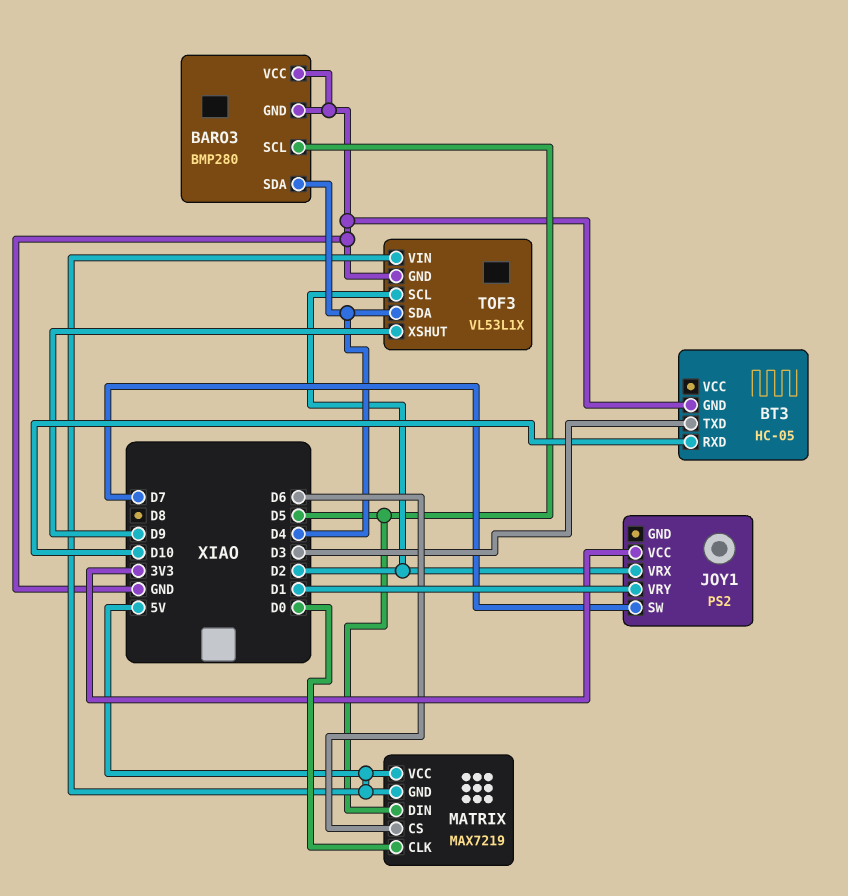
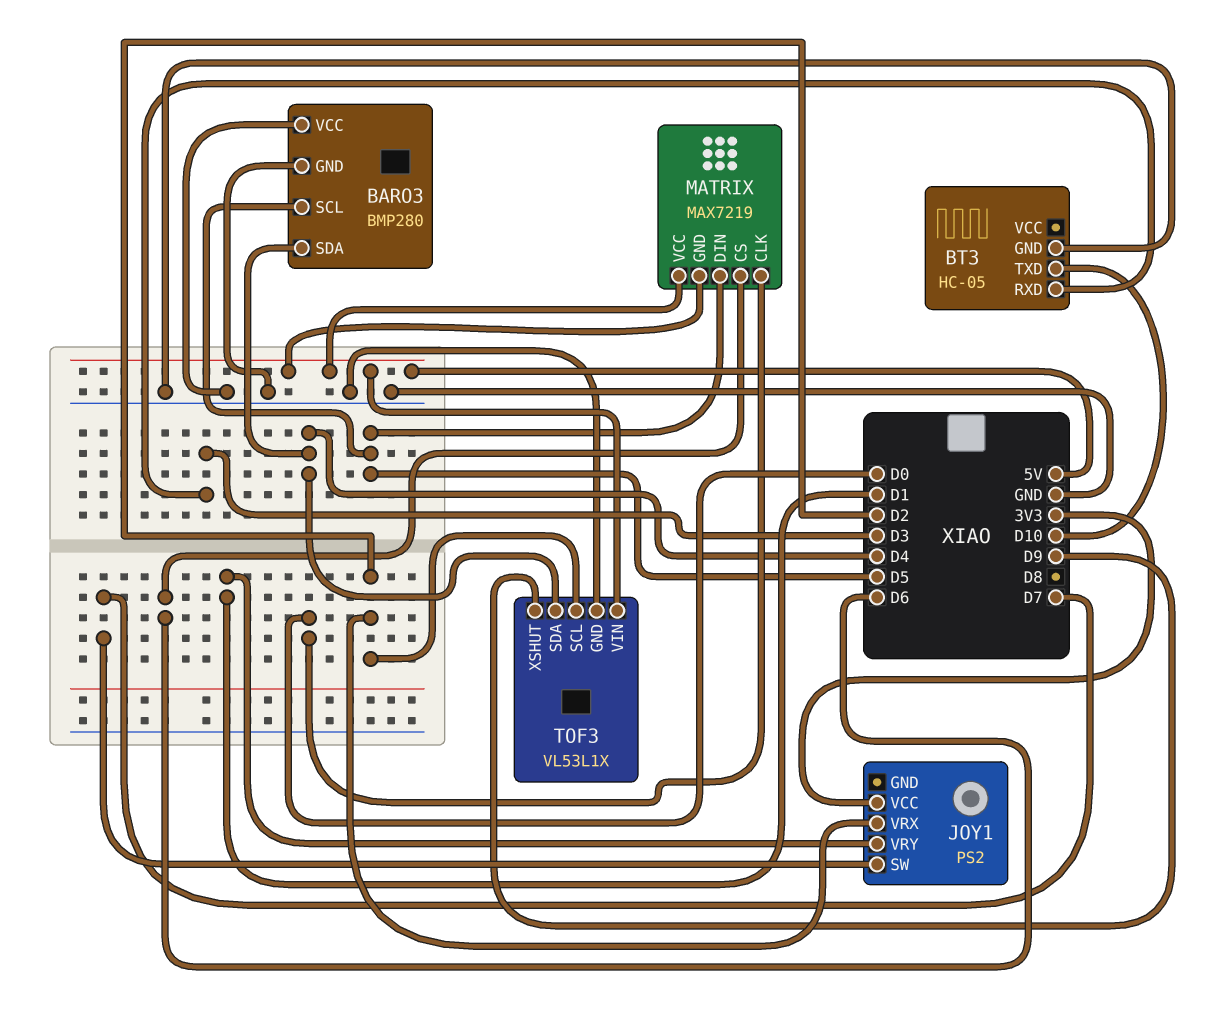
BT3 pin RXD: D10 -> D3
BT3 pin TXD: D3 -> D10

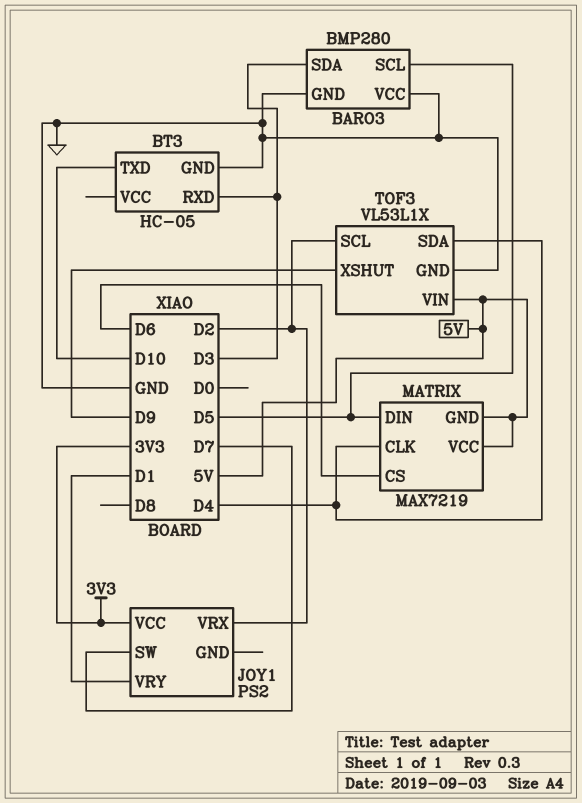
BARO3 pin SDA: D4 -> D3
MATRIX pin CLK: D0 -> D4

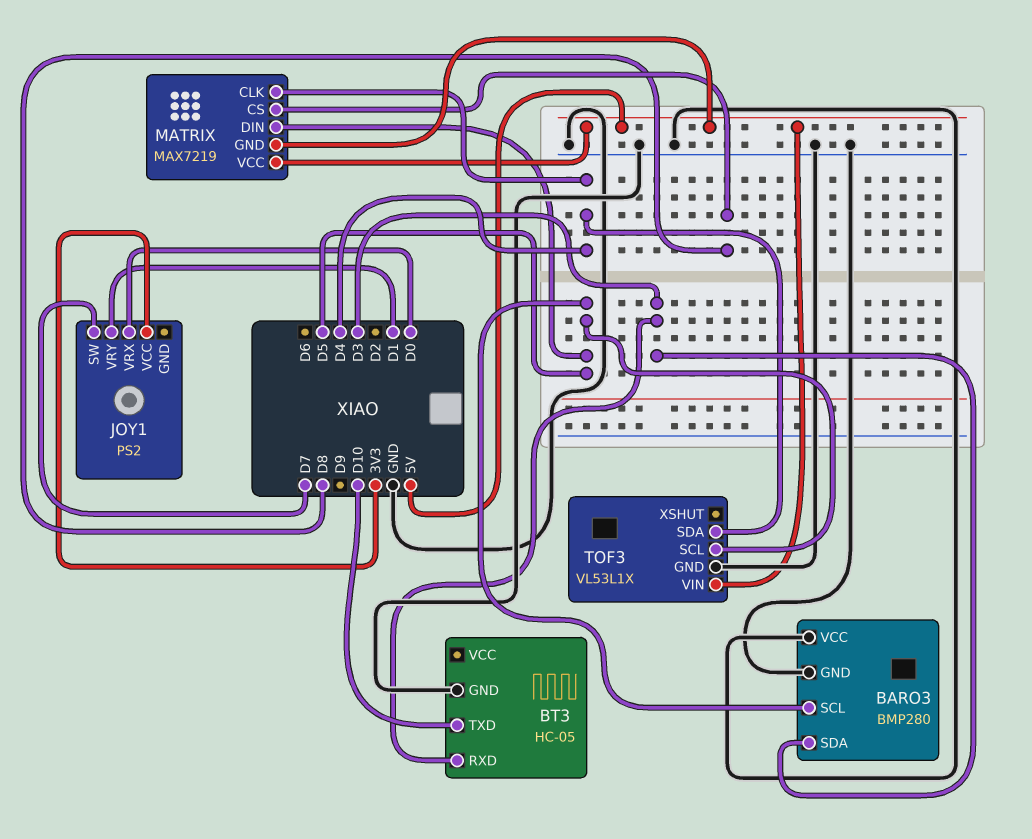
JOY1 pin VRX: D2 -> D0
MATRIX pin CS: D6 -> D8
TOF3 pin SCL: D2 -> D5
TOF3 pin XSHUT: D9 -> none

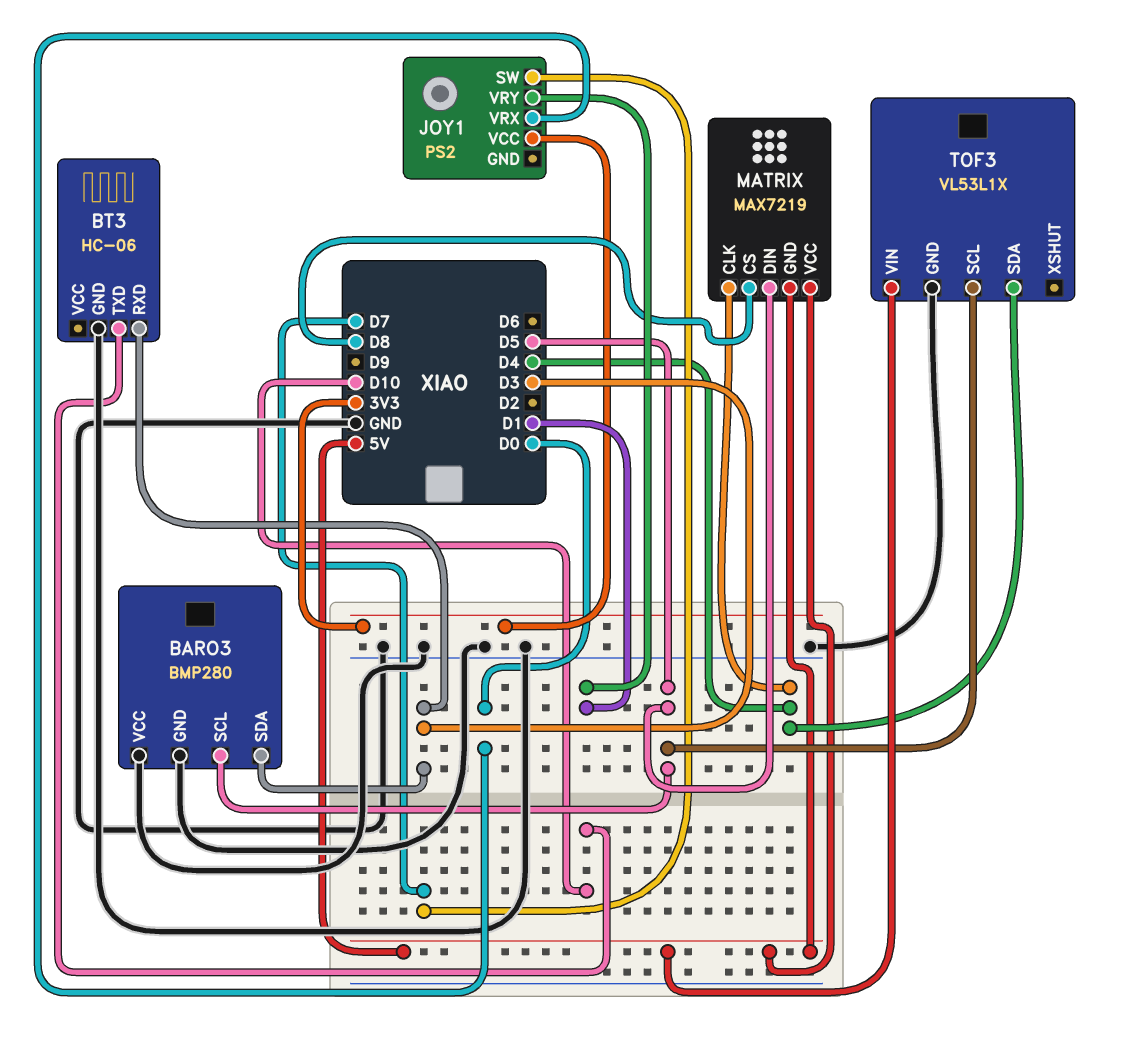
BT3: HC-05 -> HC-06

